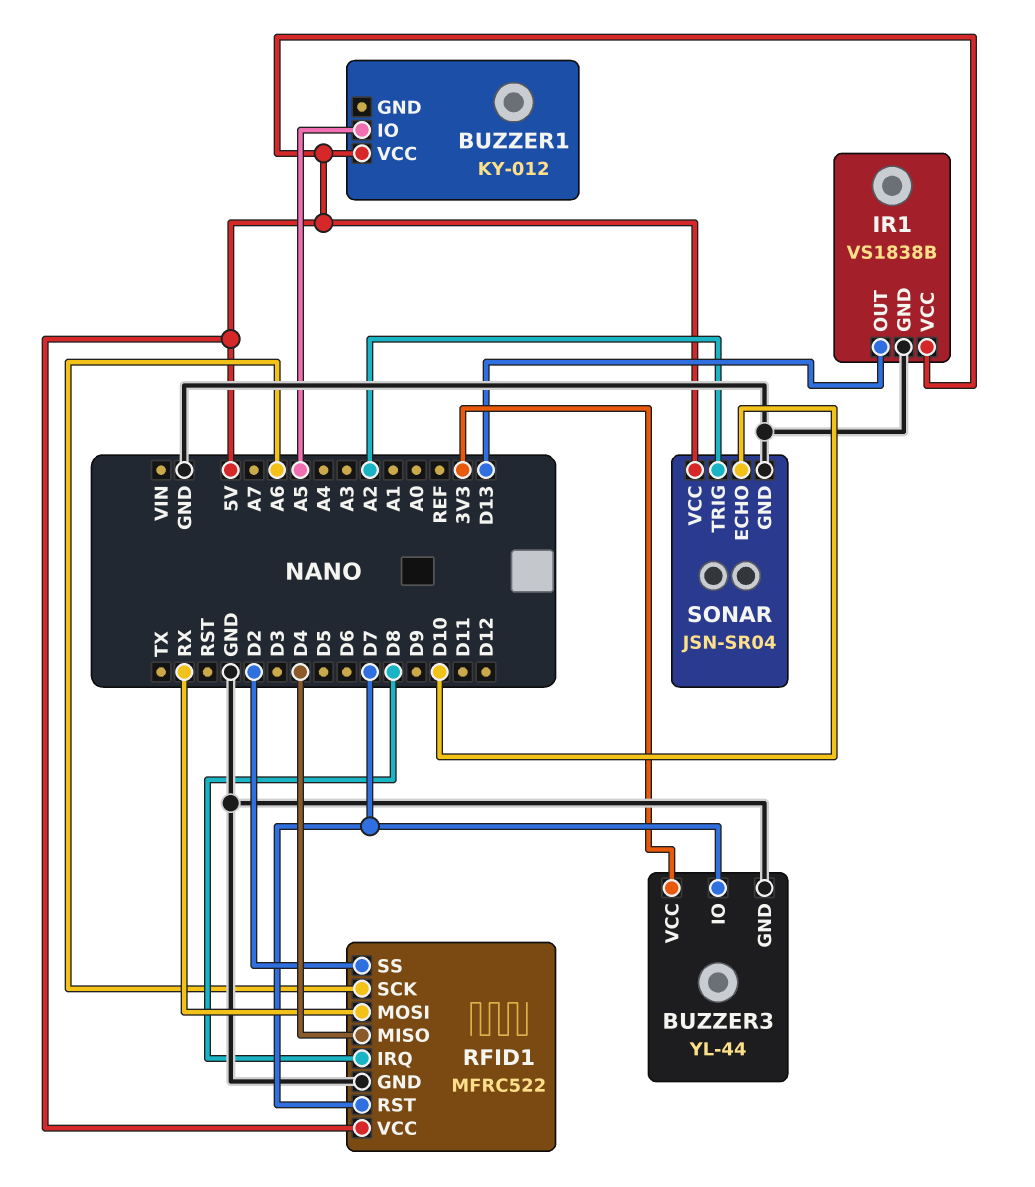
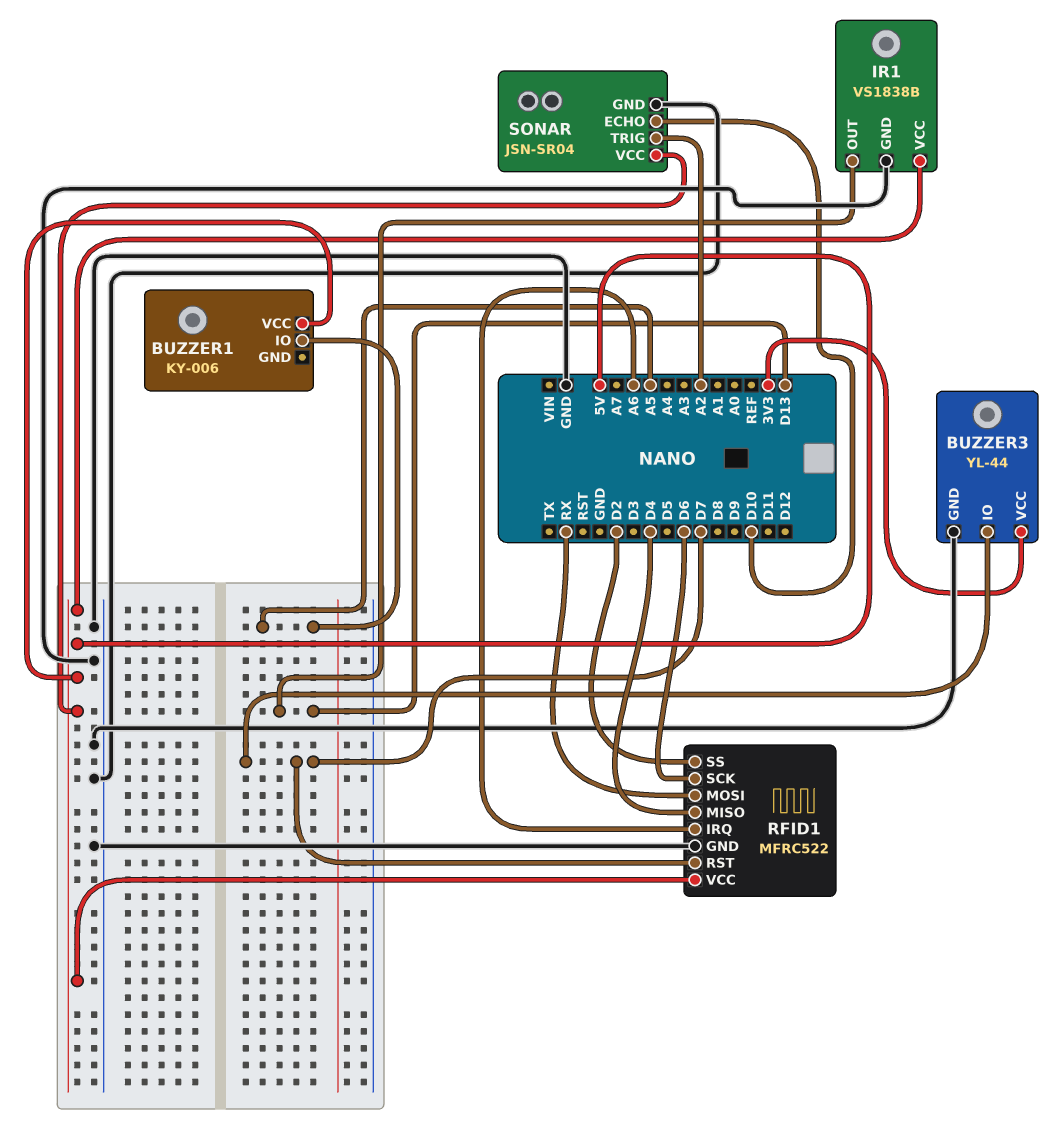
BUZZER1: KY-012 -> KY-006
RFID1 pin IRQ: D8 -> A6
RFID1 pin SCK: A6 -> D6

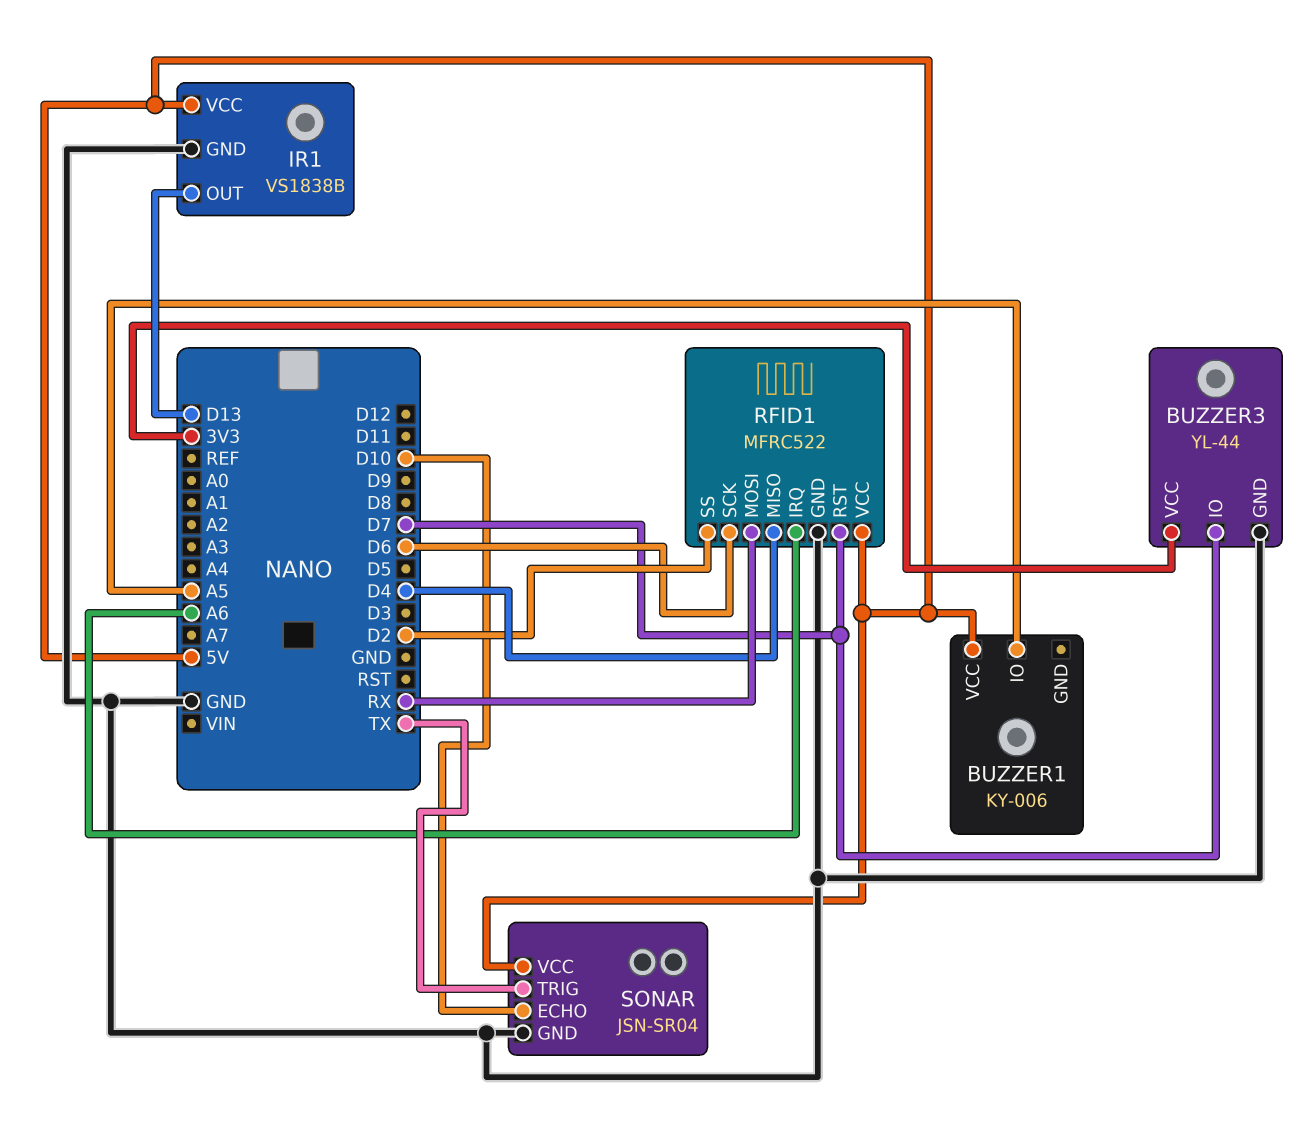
SONAR pin TRIG: A2 -> TX

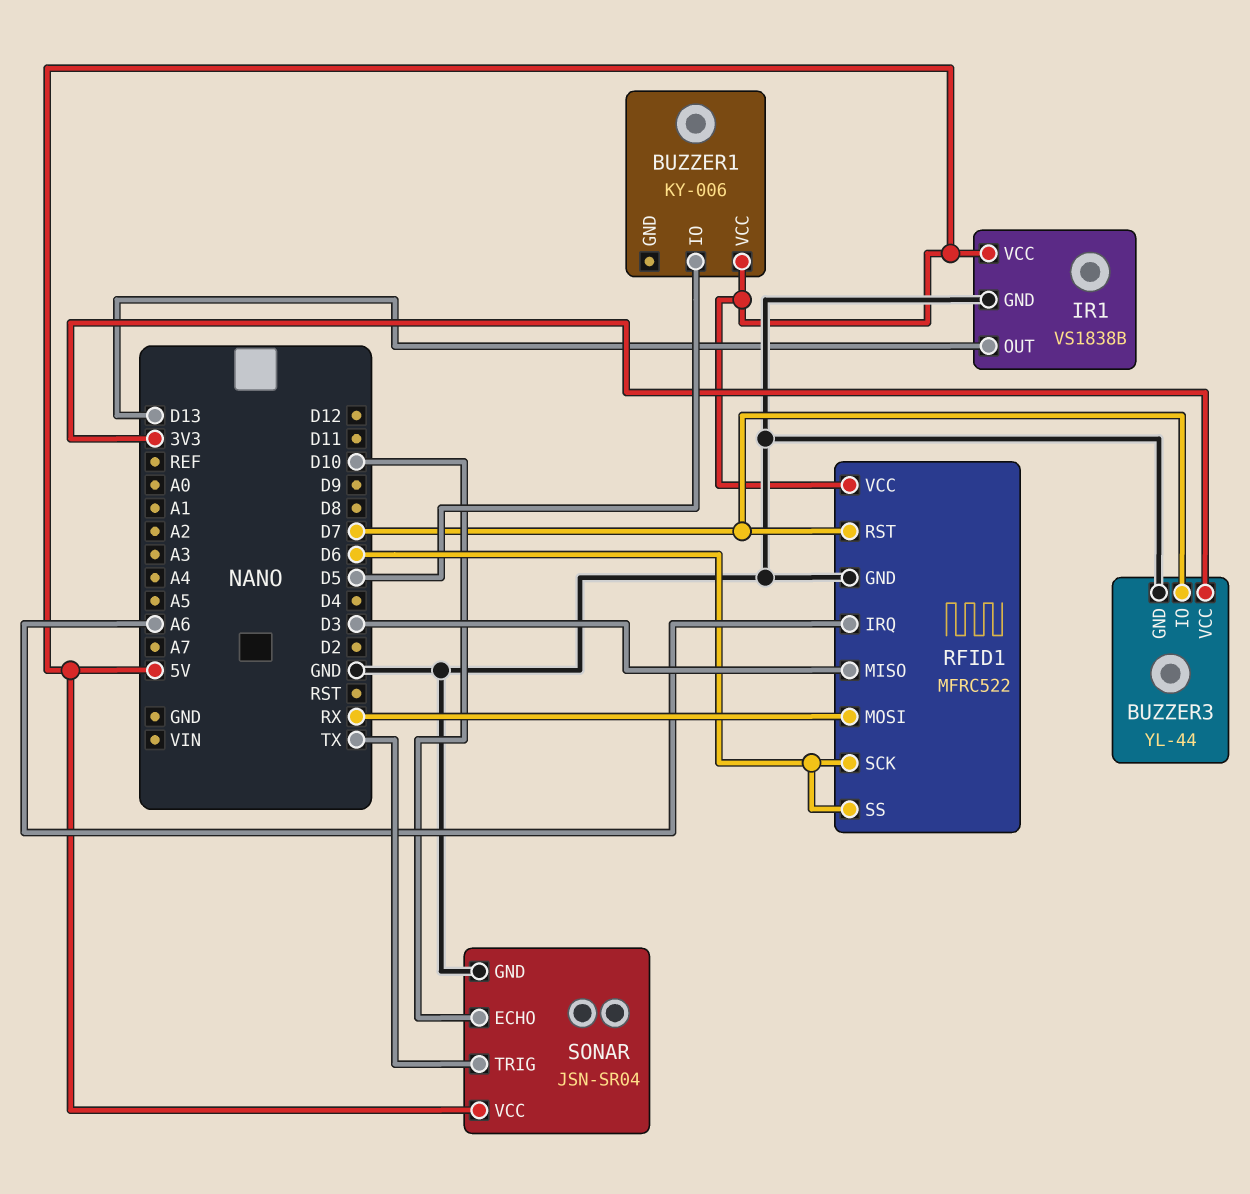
BUZZER1 pin IO: A5 -> D5
RFID1 pin MISO: D4 -> D3
RFID1 pin SS: D2 -> D6

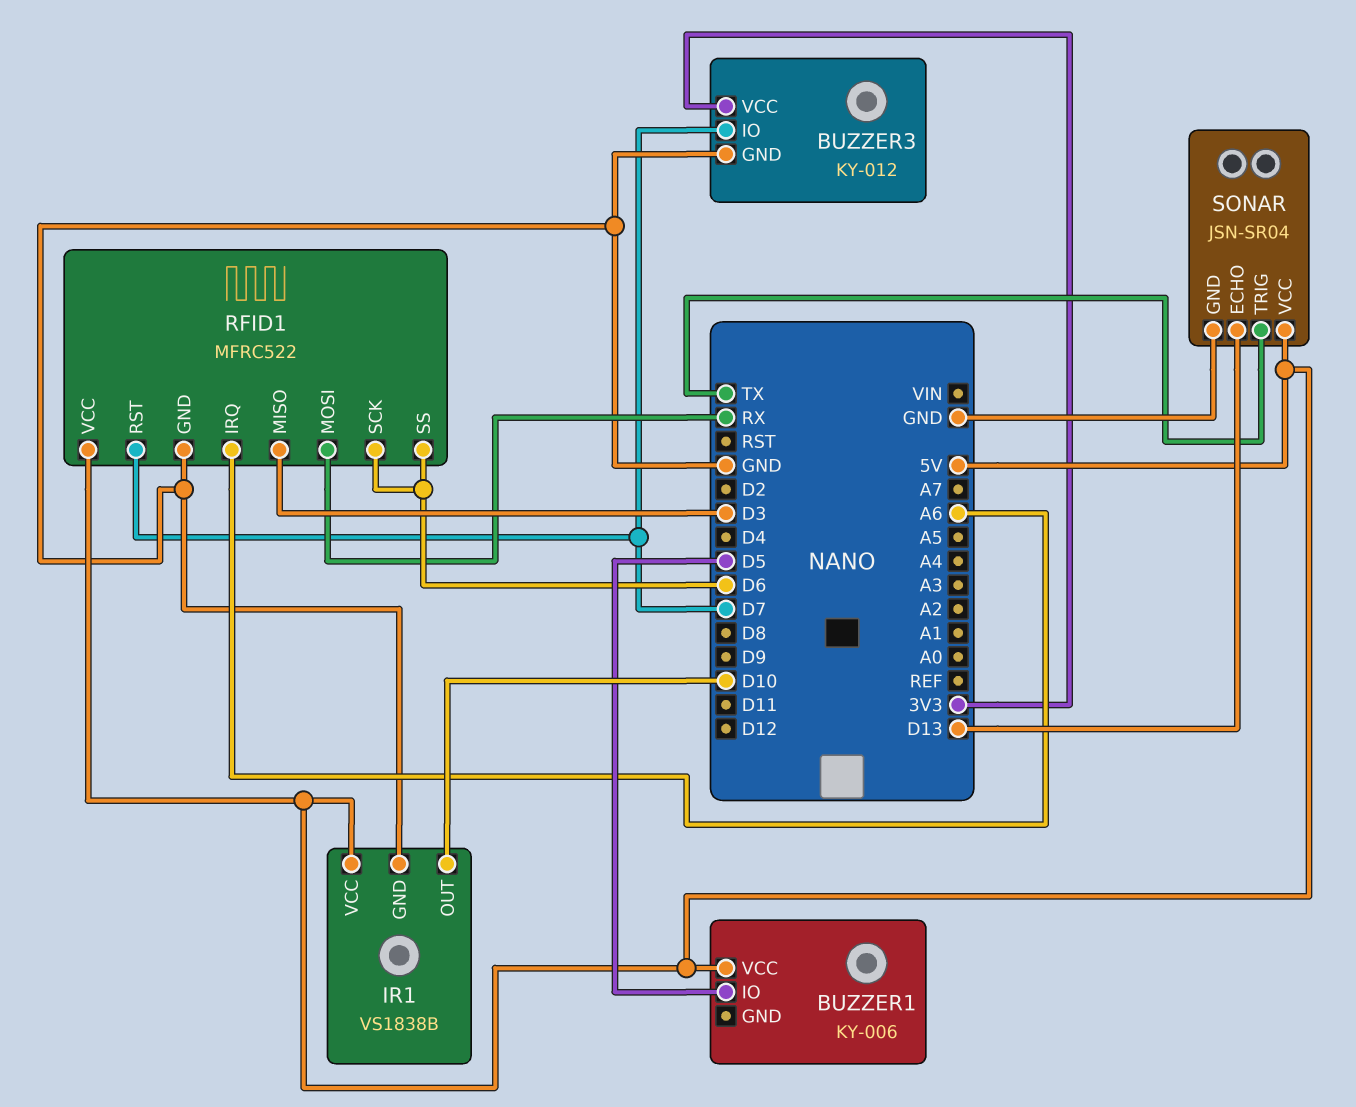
BUZZER3: YL-44 -> KY-012
IR1 pin OUT: D13 -> D10
SONAR pin ECHO: D10 -> D13

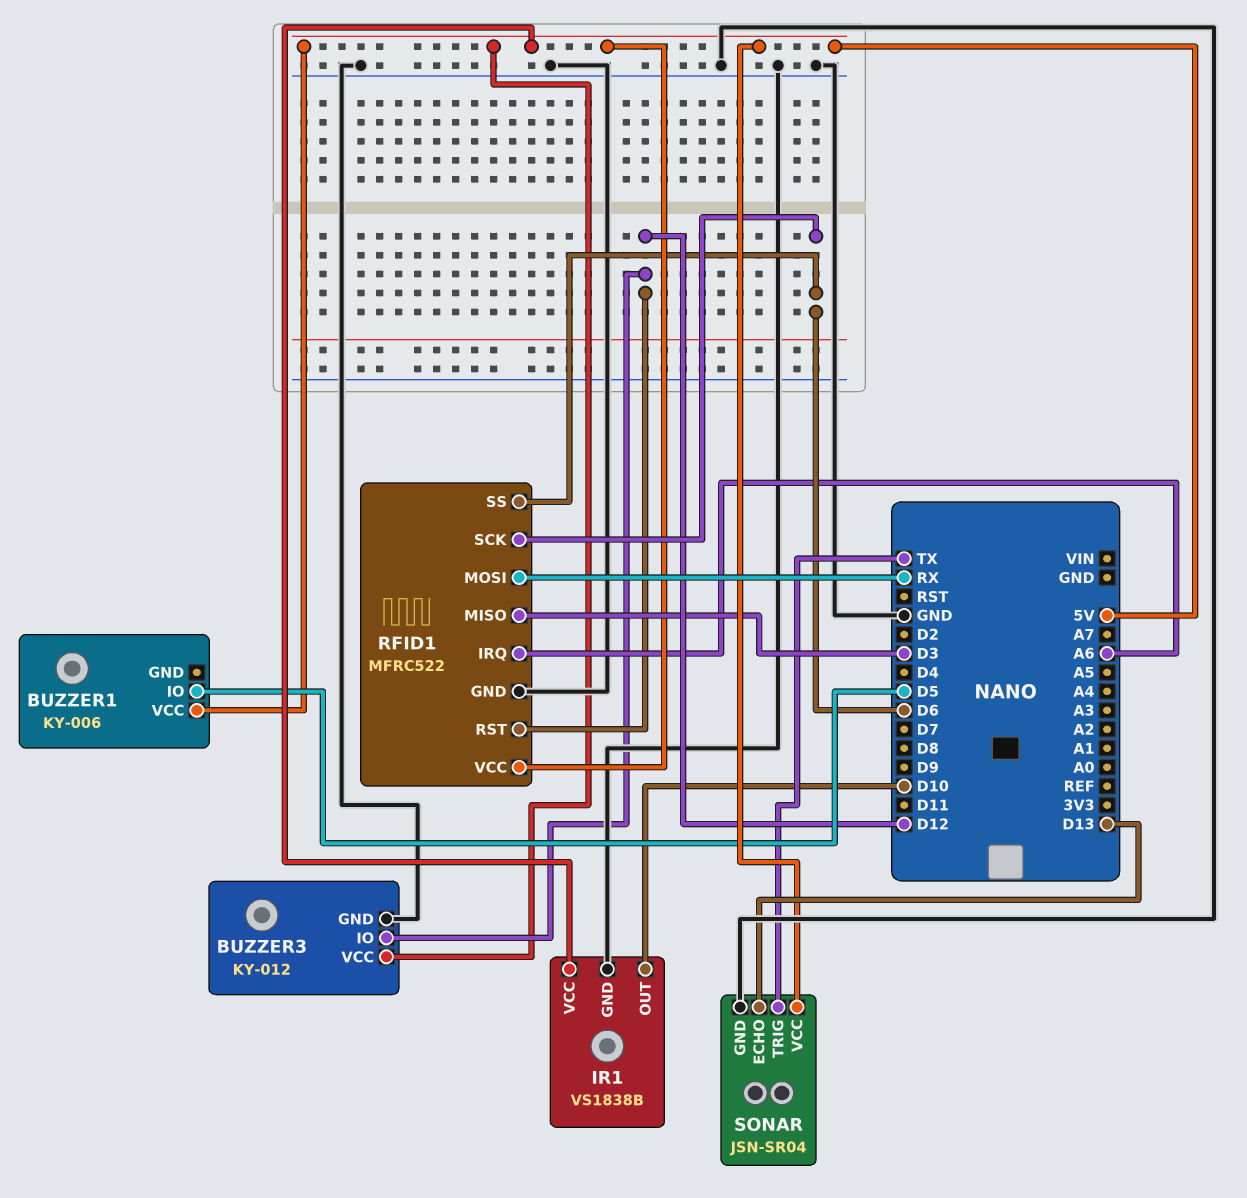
BUZZER3 pin IO: D7 -> D12
BUZZER3 pin VCC: 3V3 -> 5V
RFID1 pin RST: D7 -> D12

